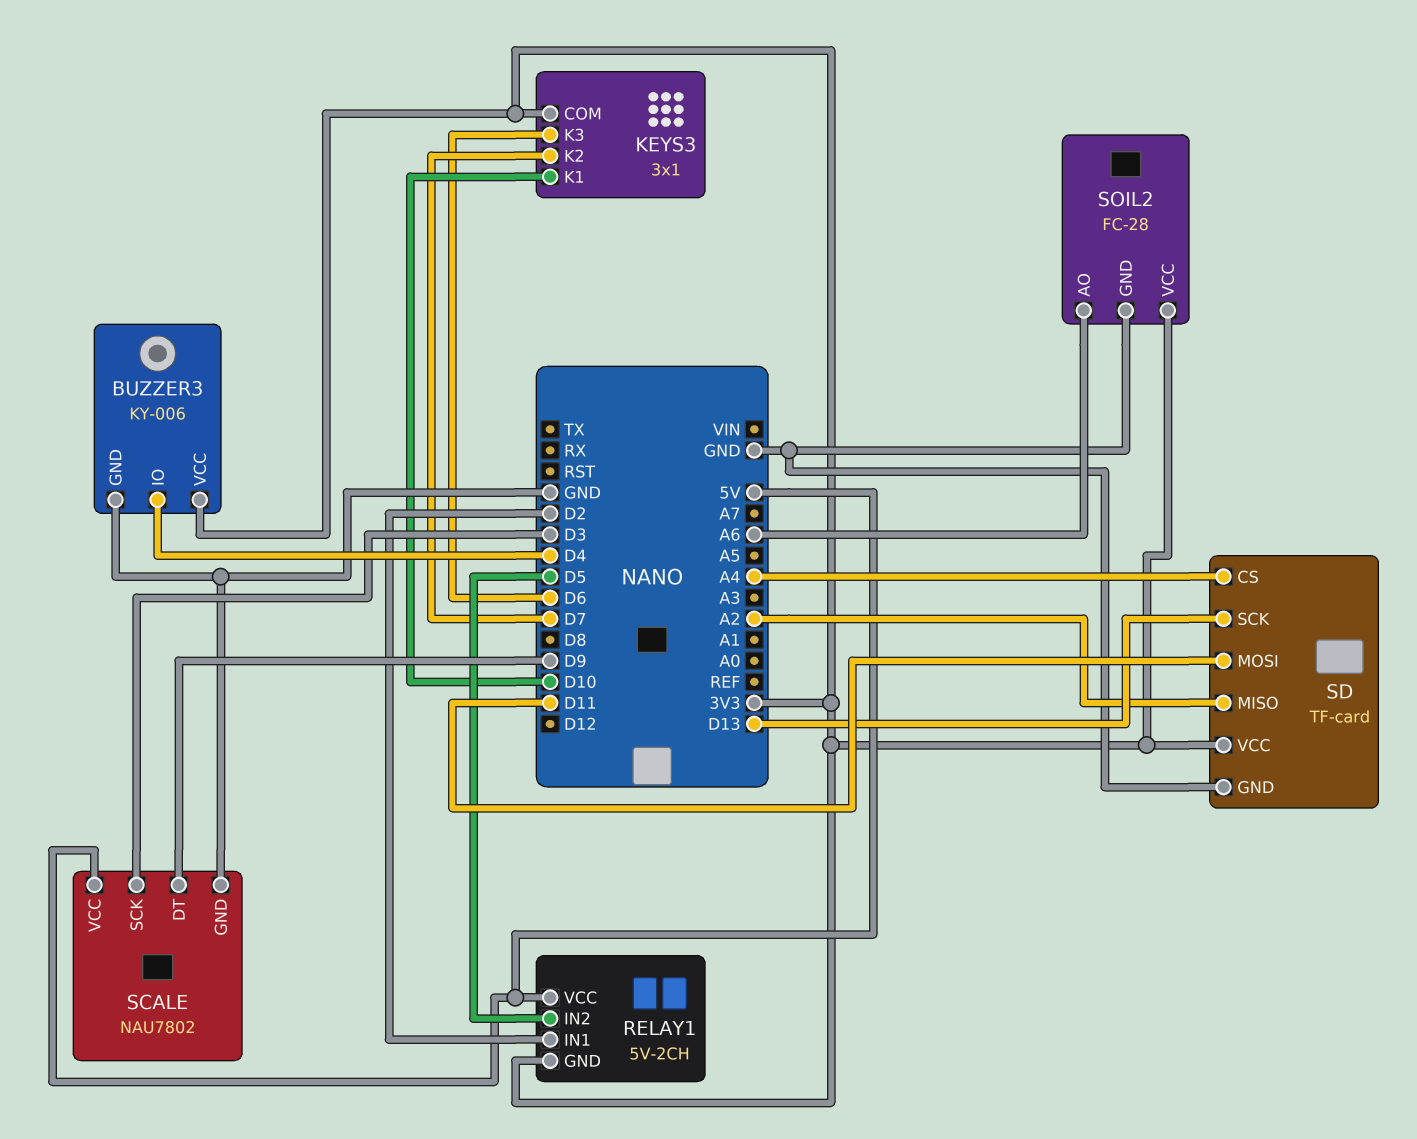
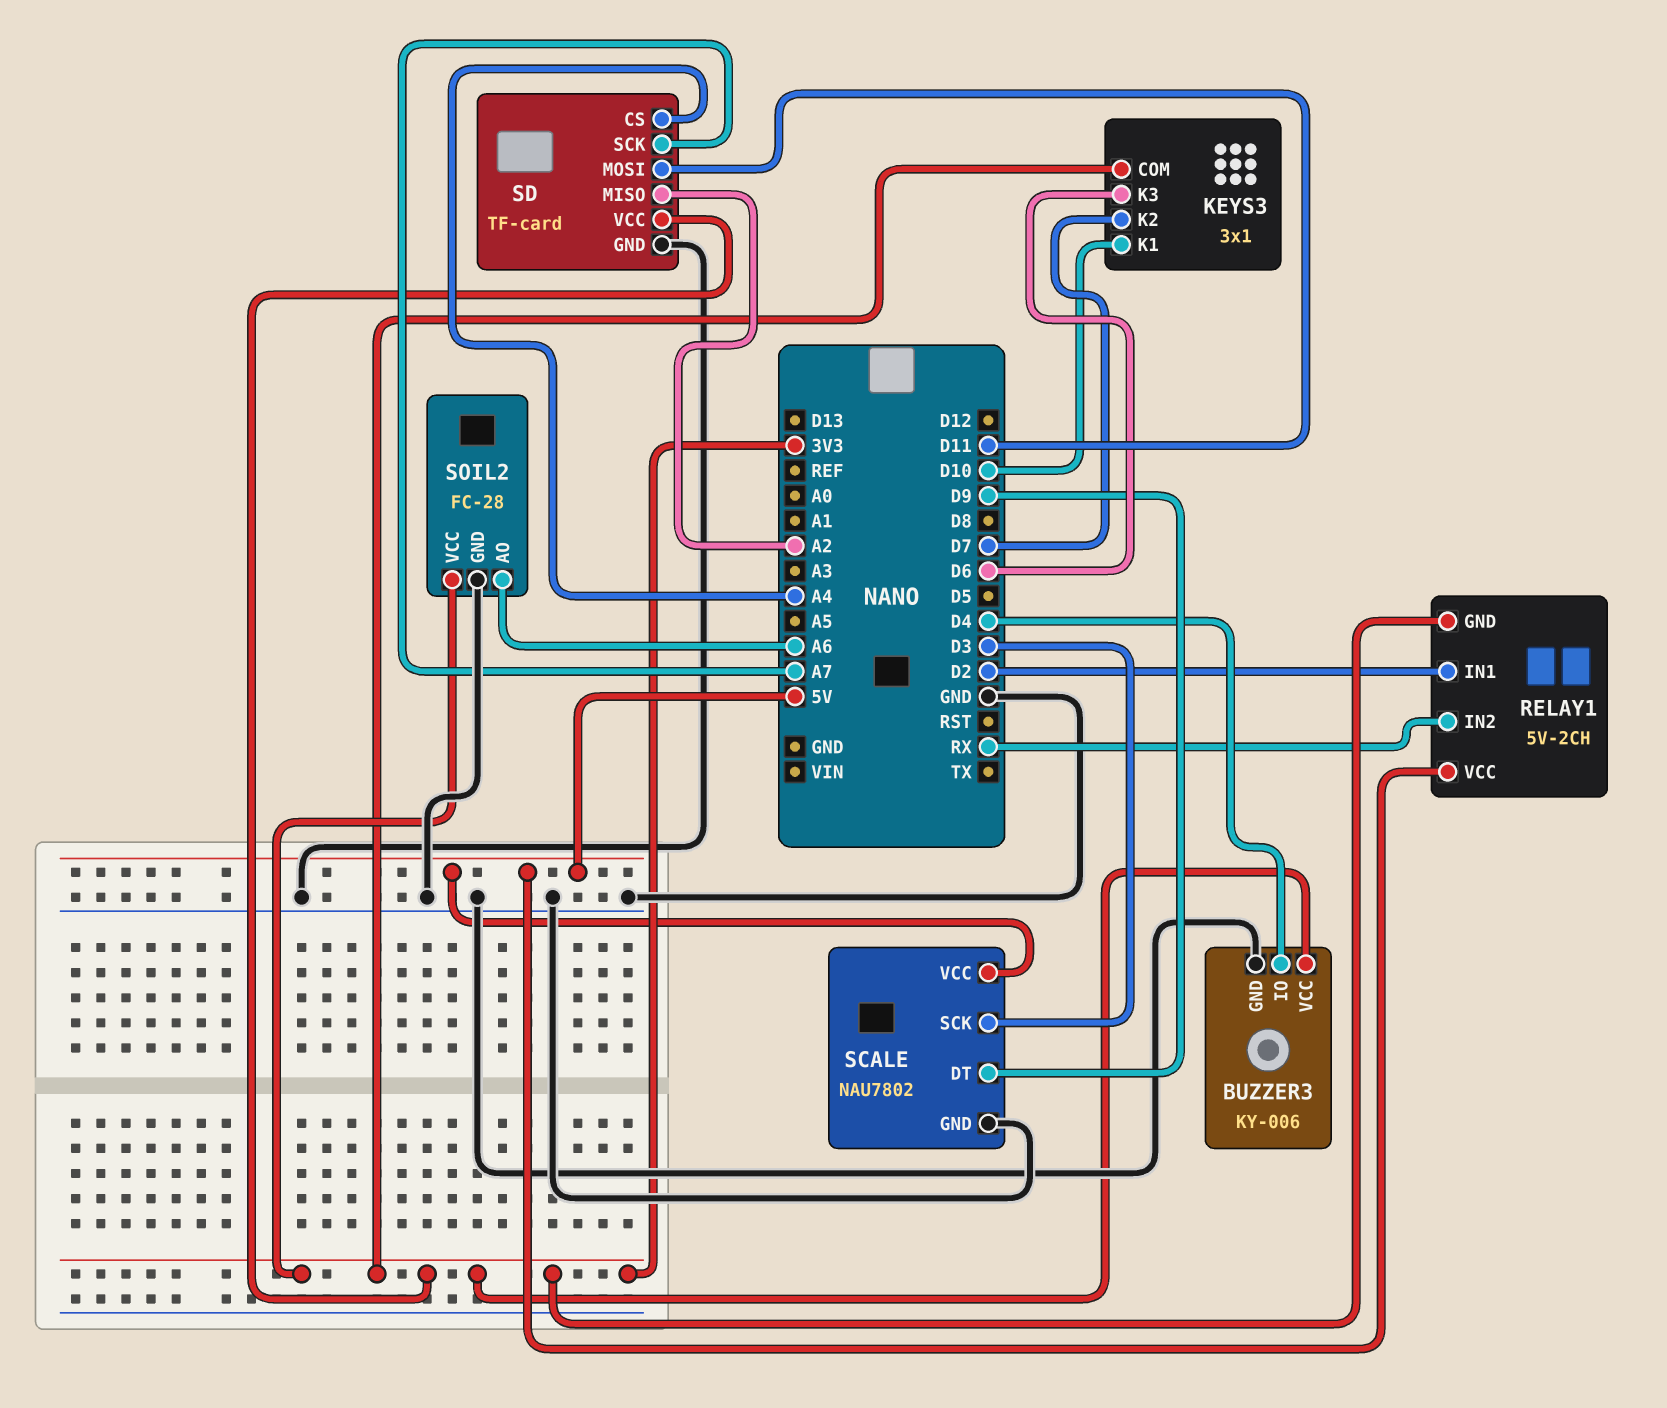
RELAY1 pin IN2: D5 -> RX
SD pin SCK: D13 -> A7

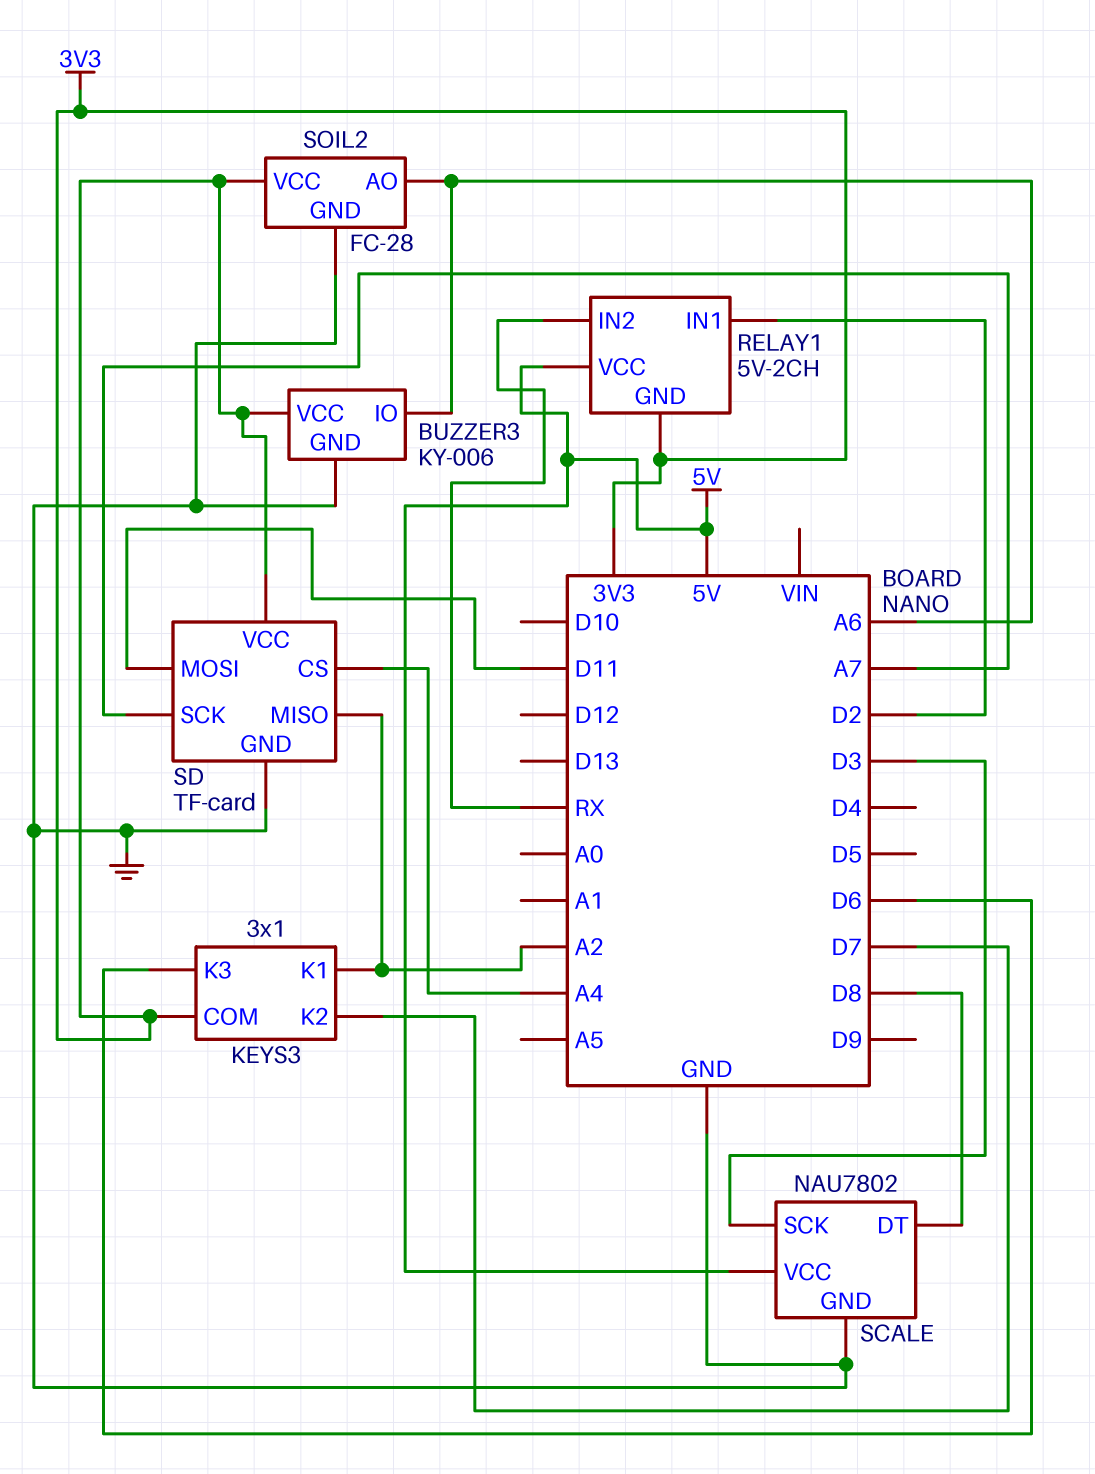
BUZZER3 pin IO: D4 -> A6
KEYS3 pin K1: D10 -> A2
SCALE pin DT: D9 -> D8

